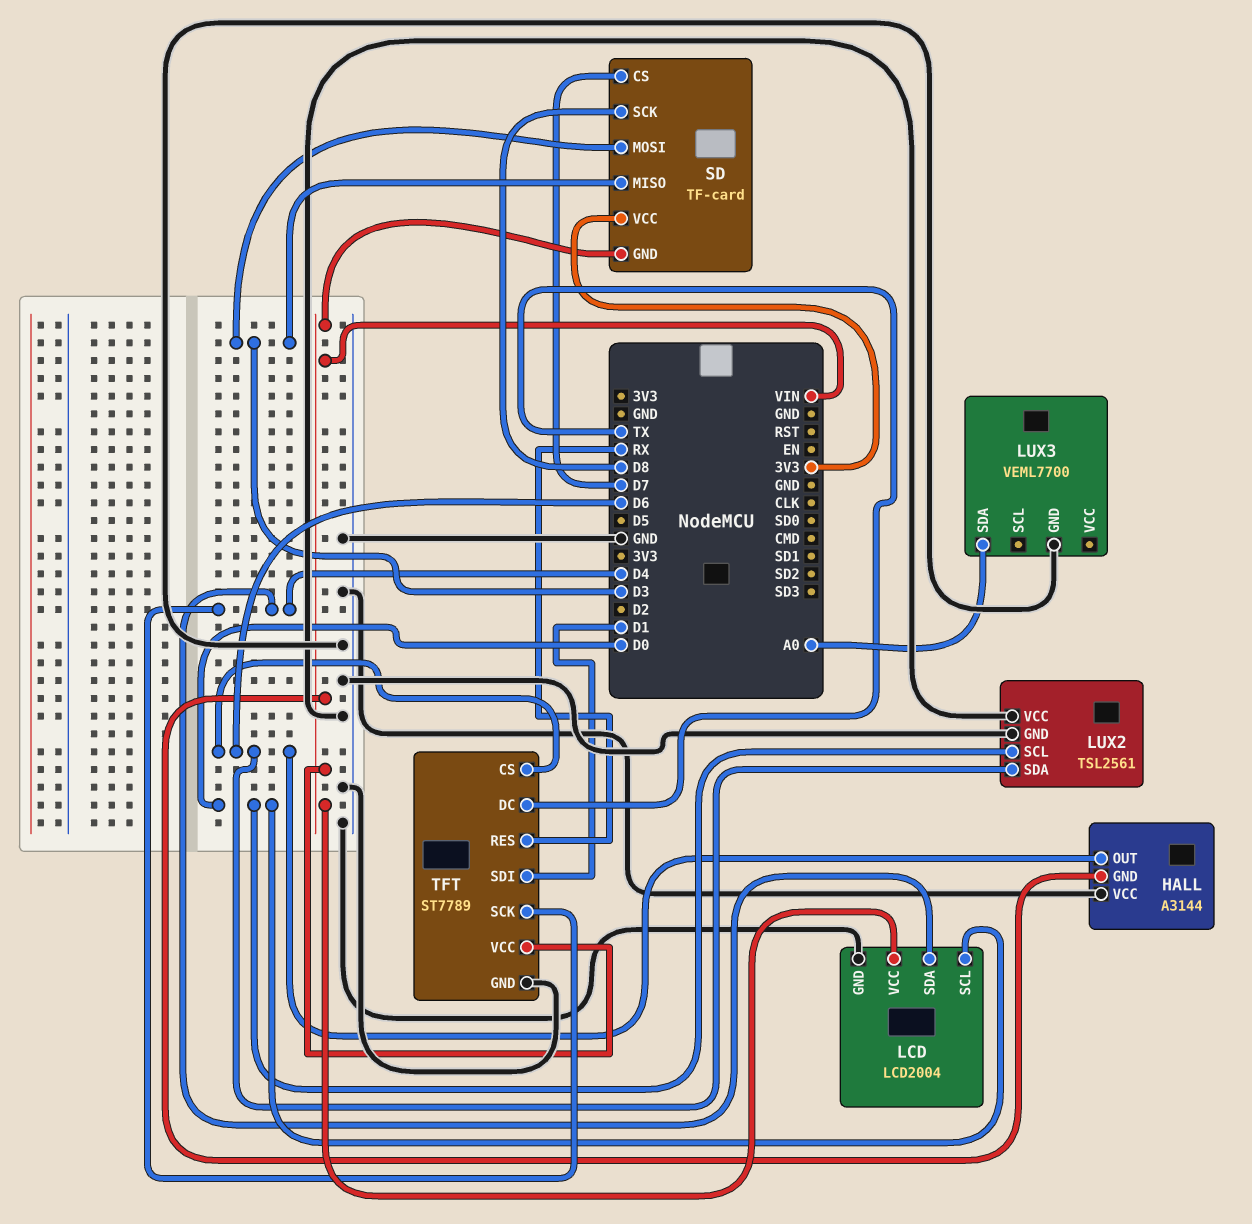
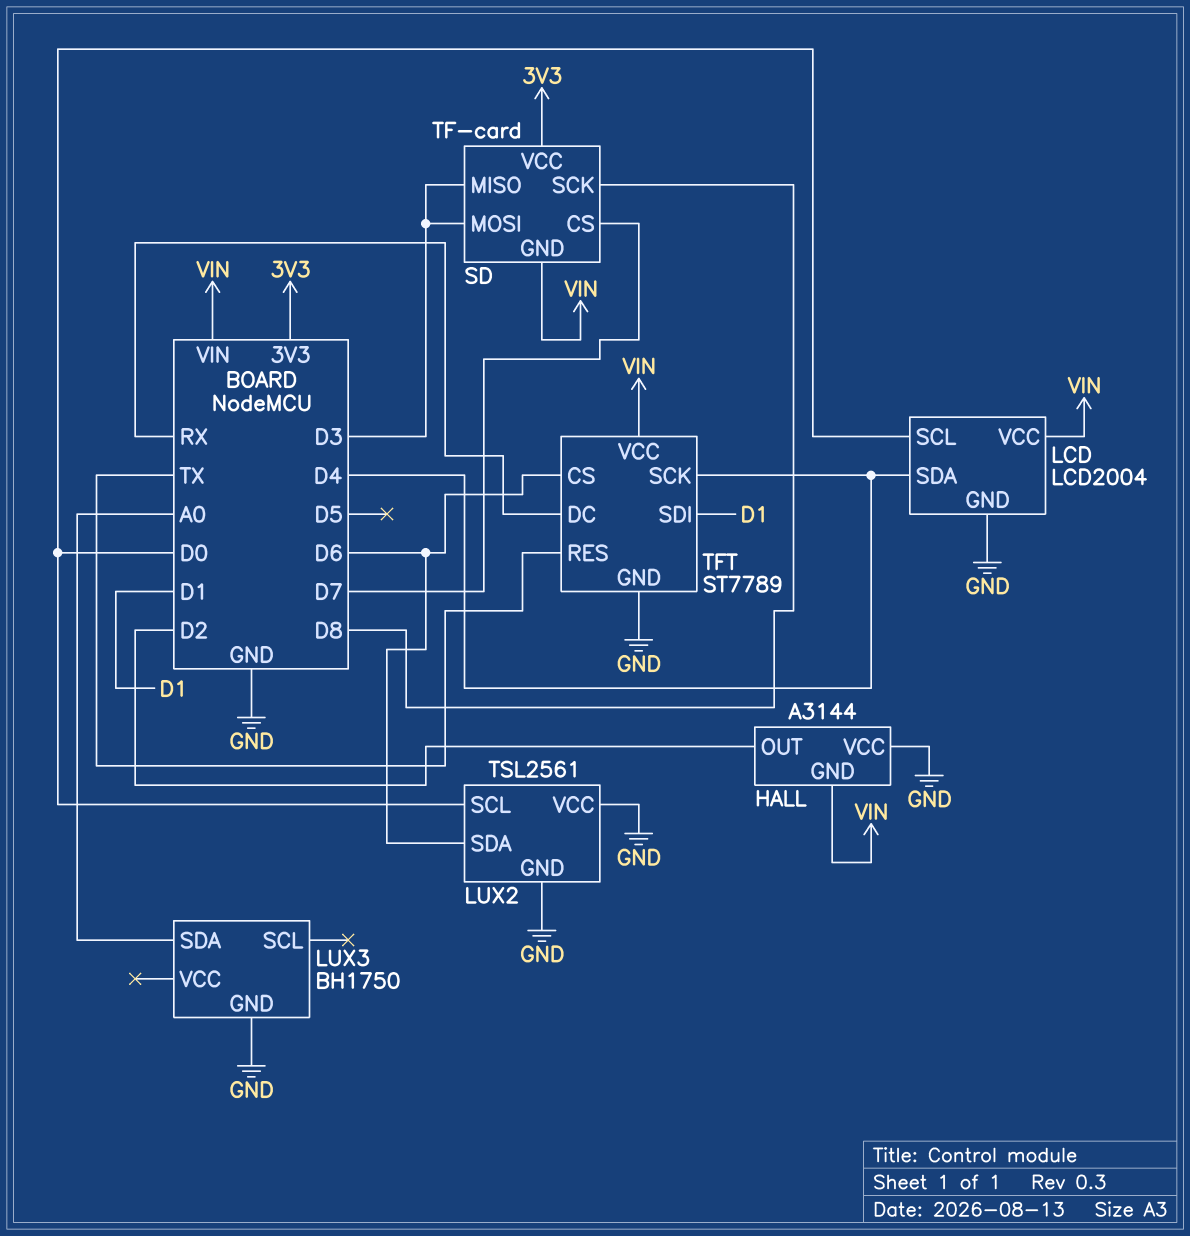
HALL pin OUT: D6 -> D2
LUX3: VEML7700 -> BH1750
TFT pin DC: TX -> RX
TFT pin RES: RX -> TX

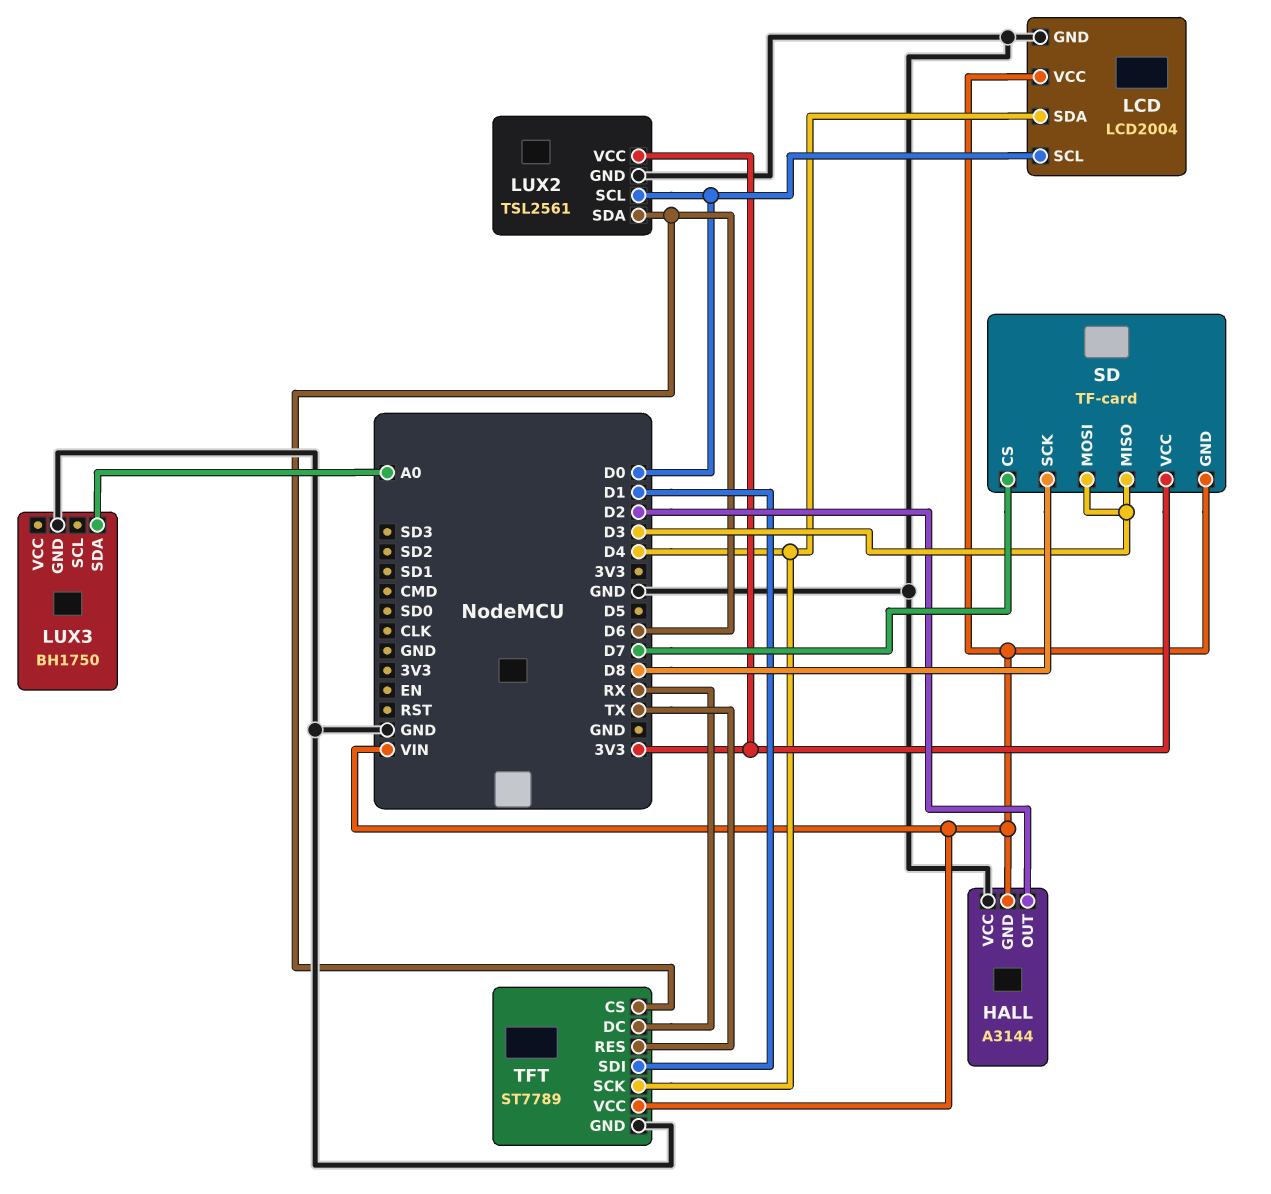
LUX2 pin VCC: GND -> 3V3

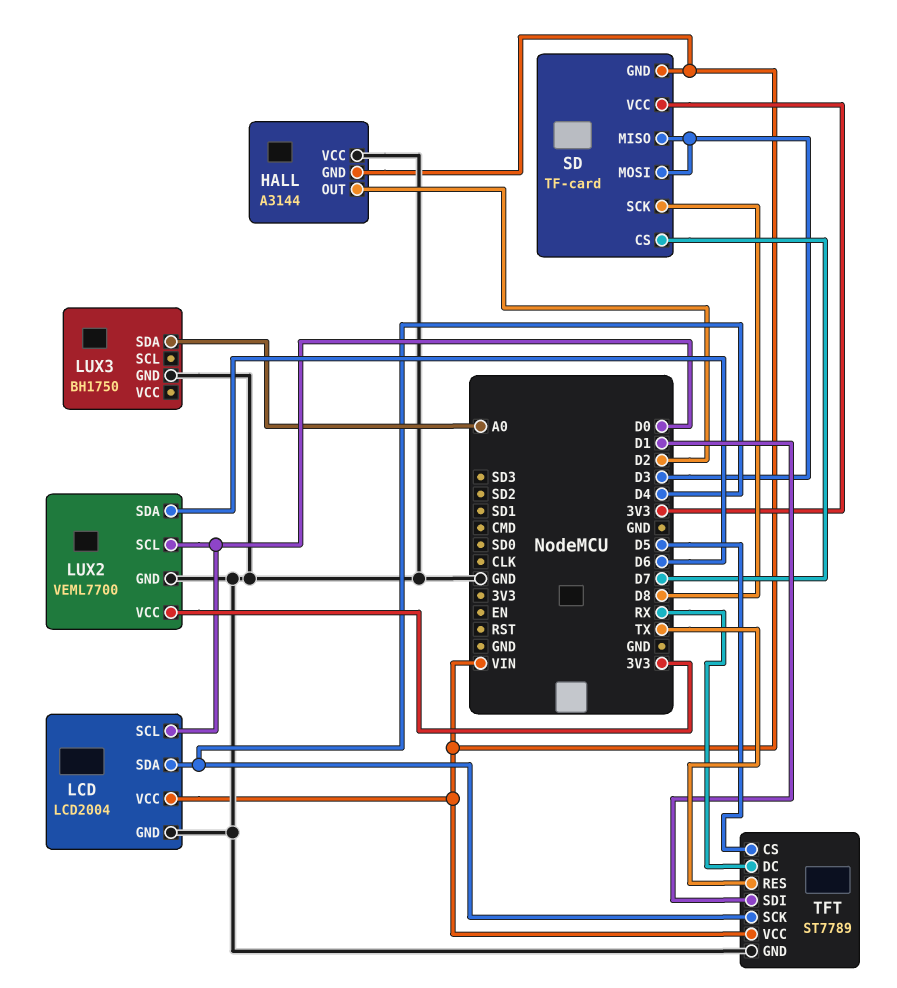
LUX2: TSL2561 -> VEML7700
TFT pin CS: D6 -> D5

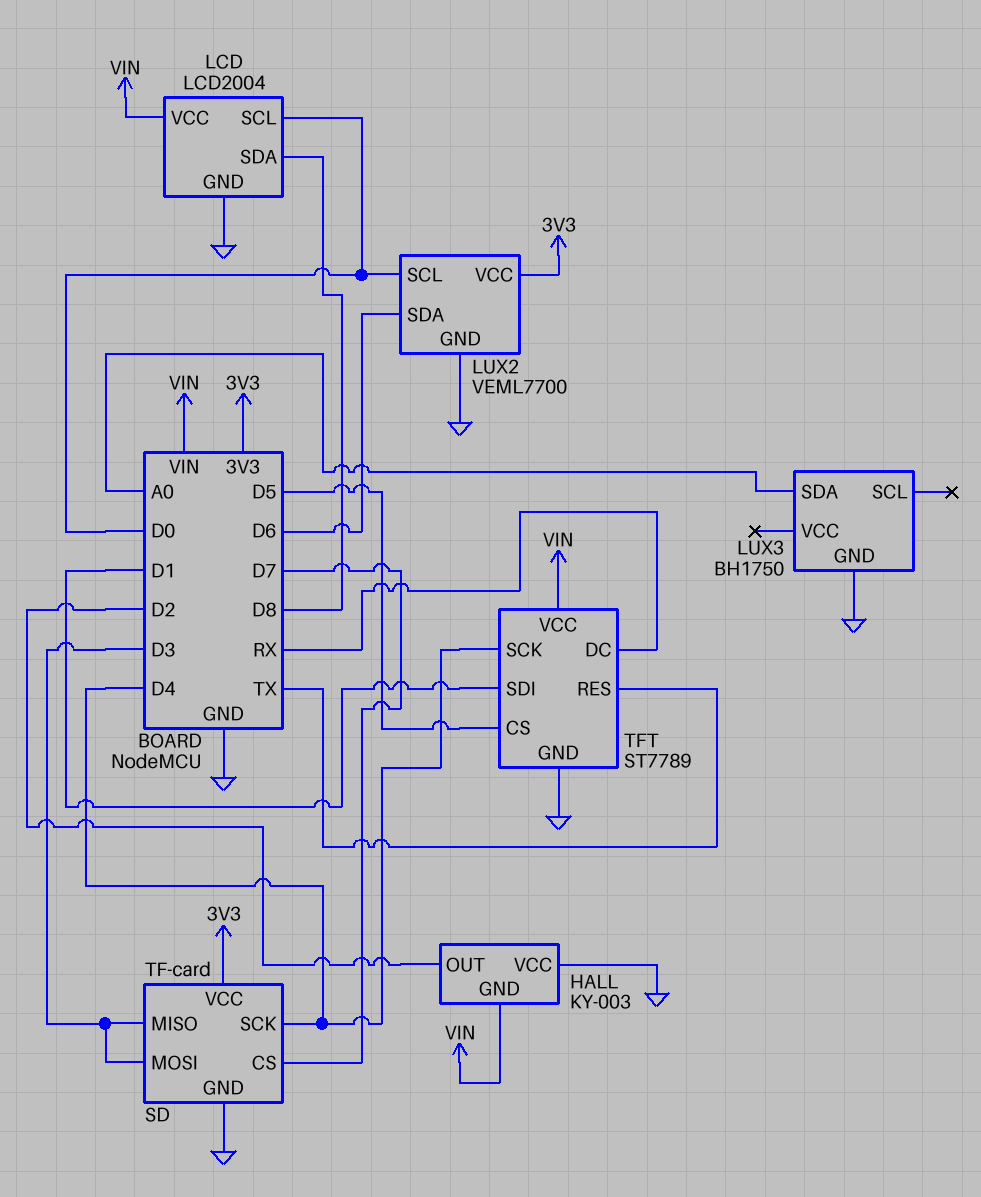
HALL: A3144 -> KY-003
LCD pin SDA: D4 -> D8
SD pin GND: VIN -> GND
SD pin SCK: D8 -> D4

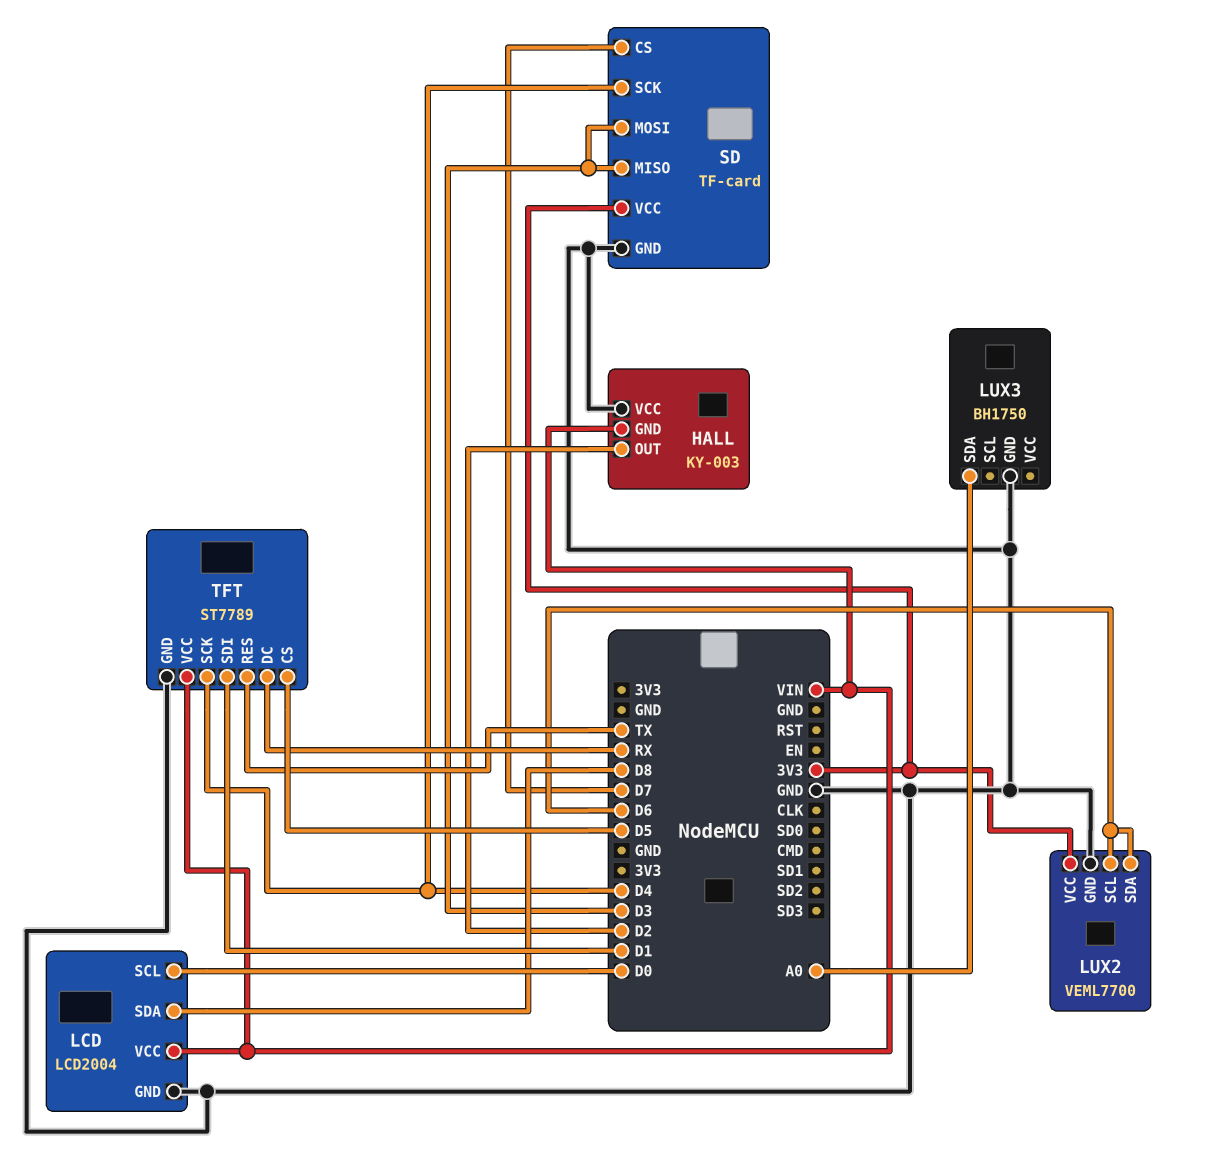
LUX2 pin SCL: D0 -> D6

